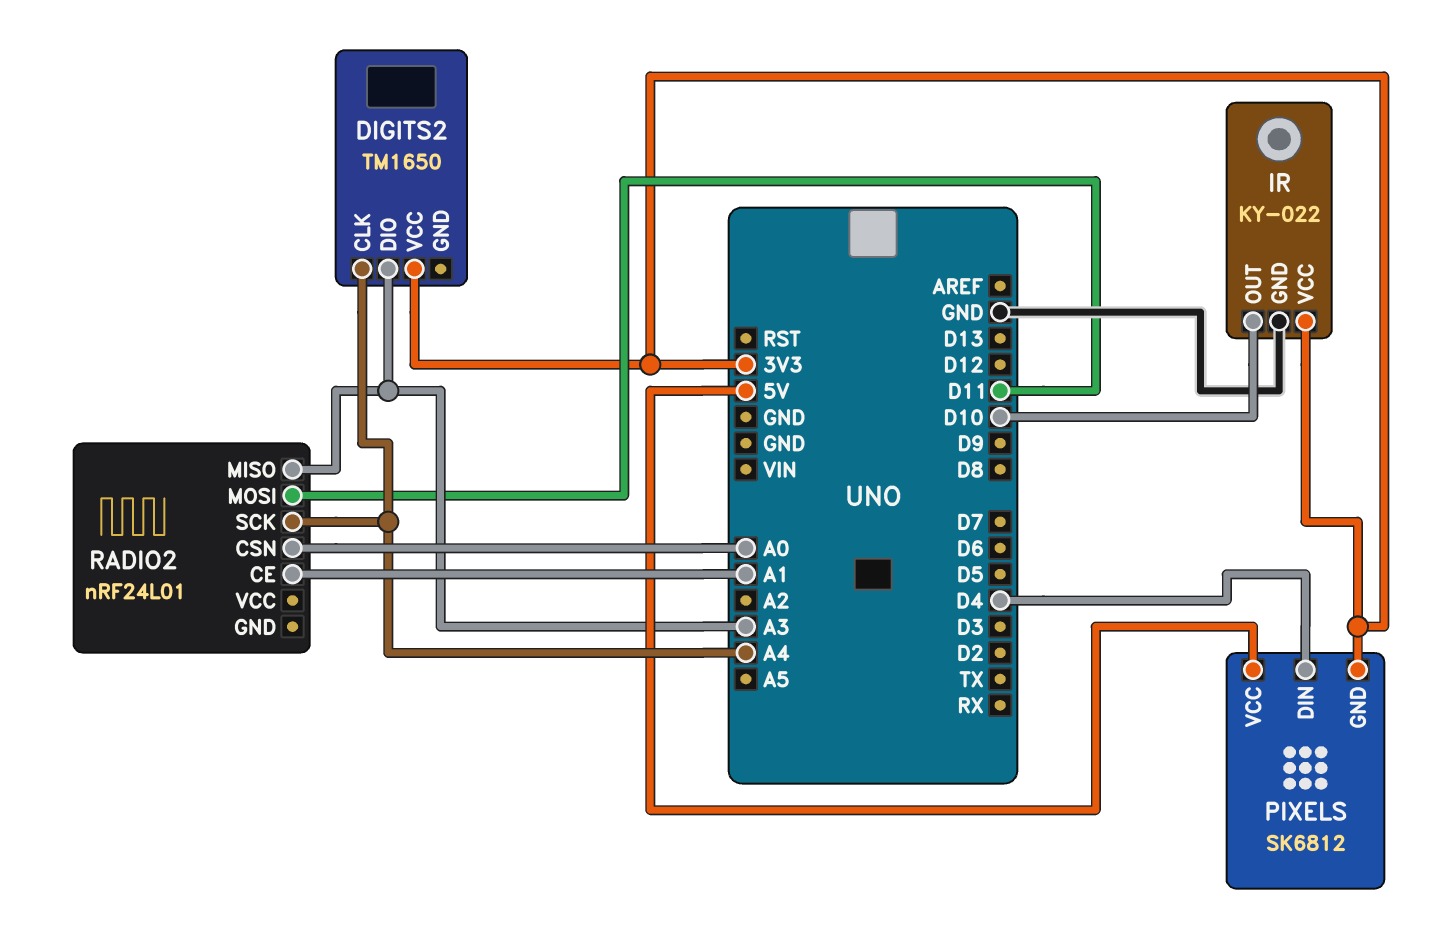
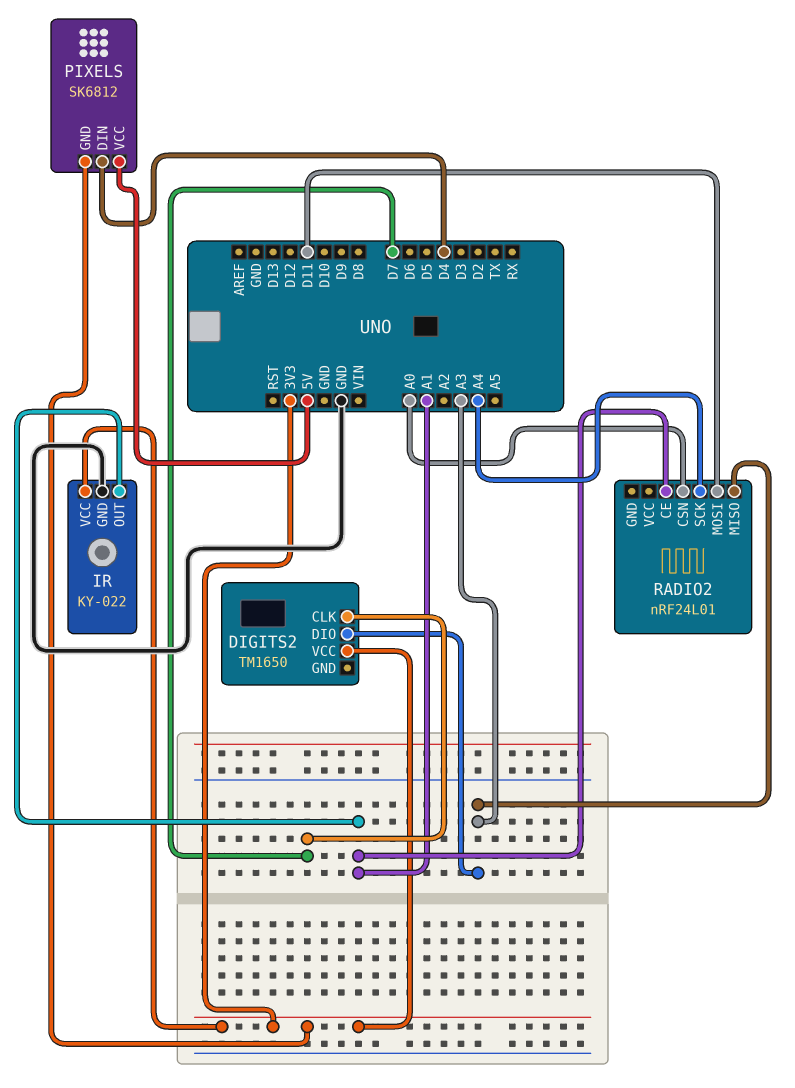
DIGITS2 pin CLK: A4 -> D7
IR pin OUT: D10 -> A1

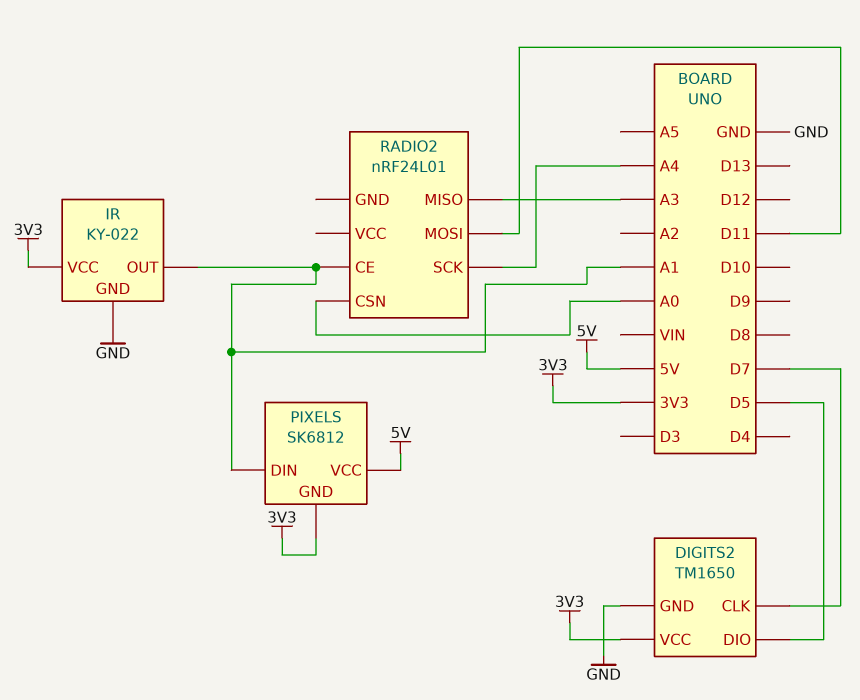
DIGITS2 pin DIO: A3 -> D5
DIGITS2 pin GND: none -> GND
PIXELS pin DIN: D4 -> A1

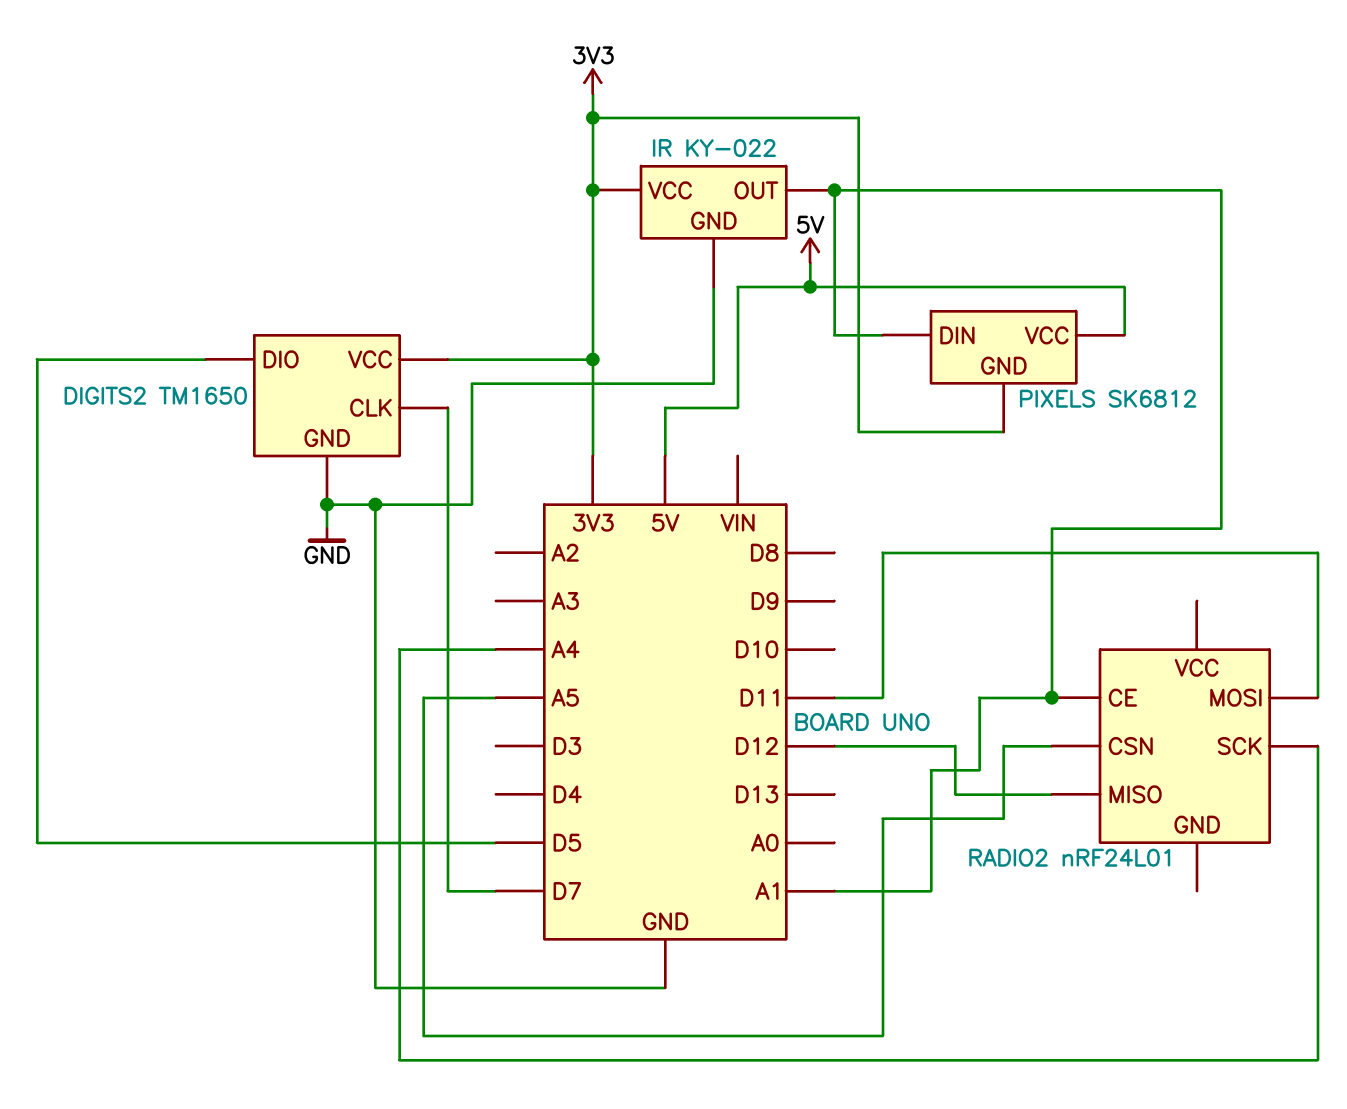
RADIO2 pin CSN: A0 -> A5
RADIO2 pin MISO: A3 -> D12

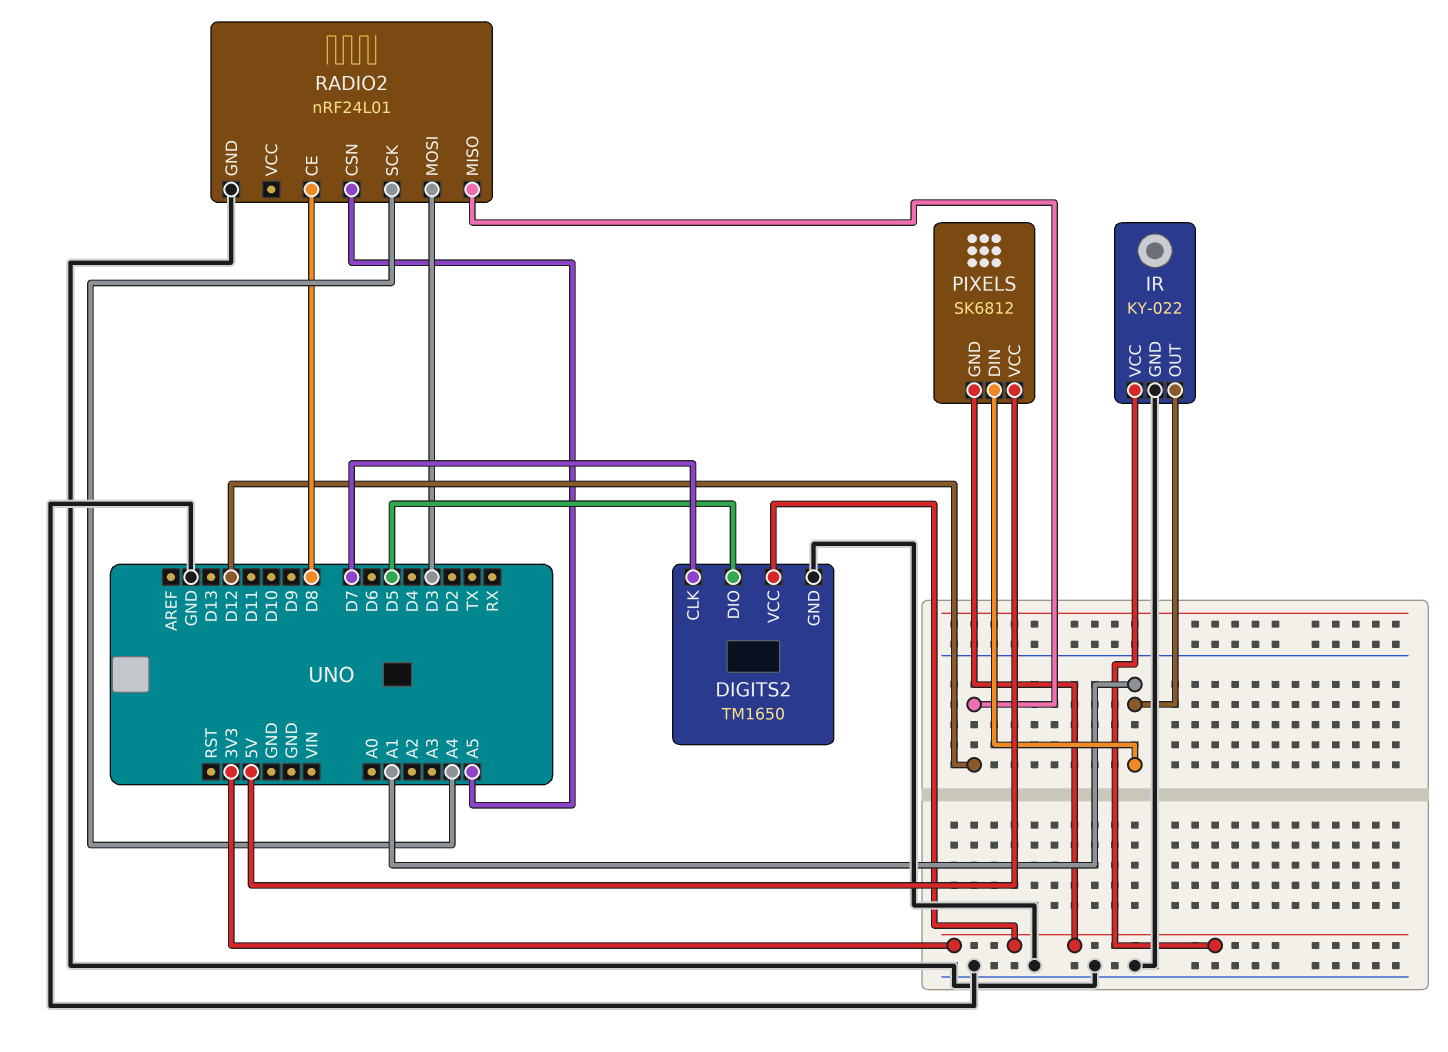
RADIO2 pin CE: A1 -> D8
RADIO2 pin GND: none -> GND
RADIO2 pin MOSI: D11 -> D3

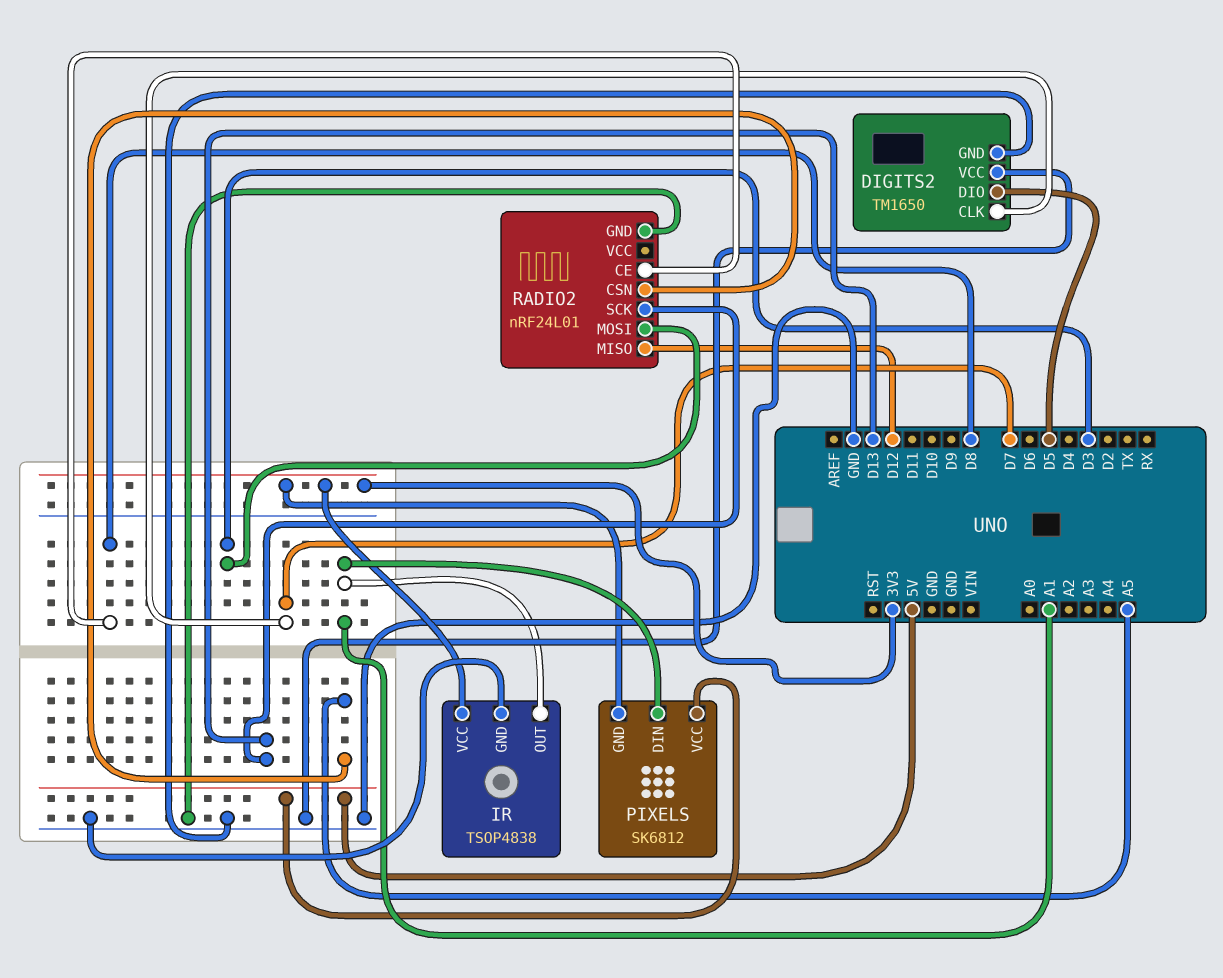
DIGITS2 pin VCC: 3V3 -> GND
IR: KY-022 -> TSOP4838
RADIO2 pin SCK: A4 -> D13

